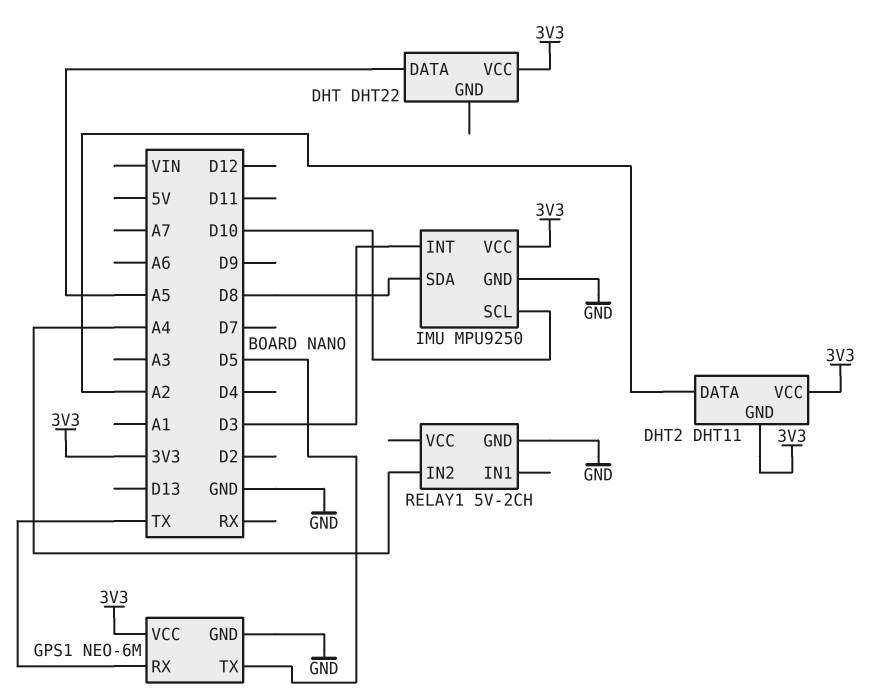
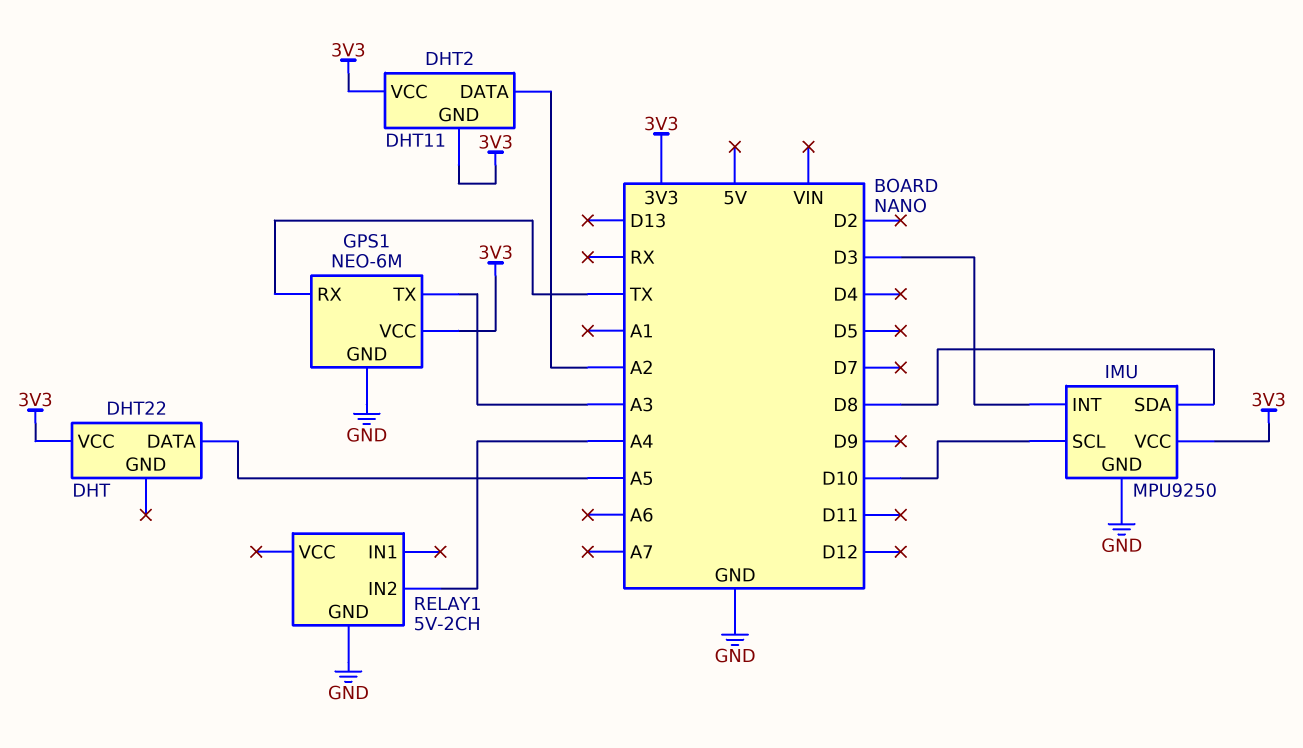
GPS1 pin TX: D5 -> A3

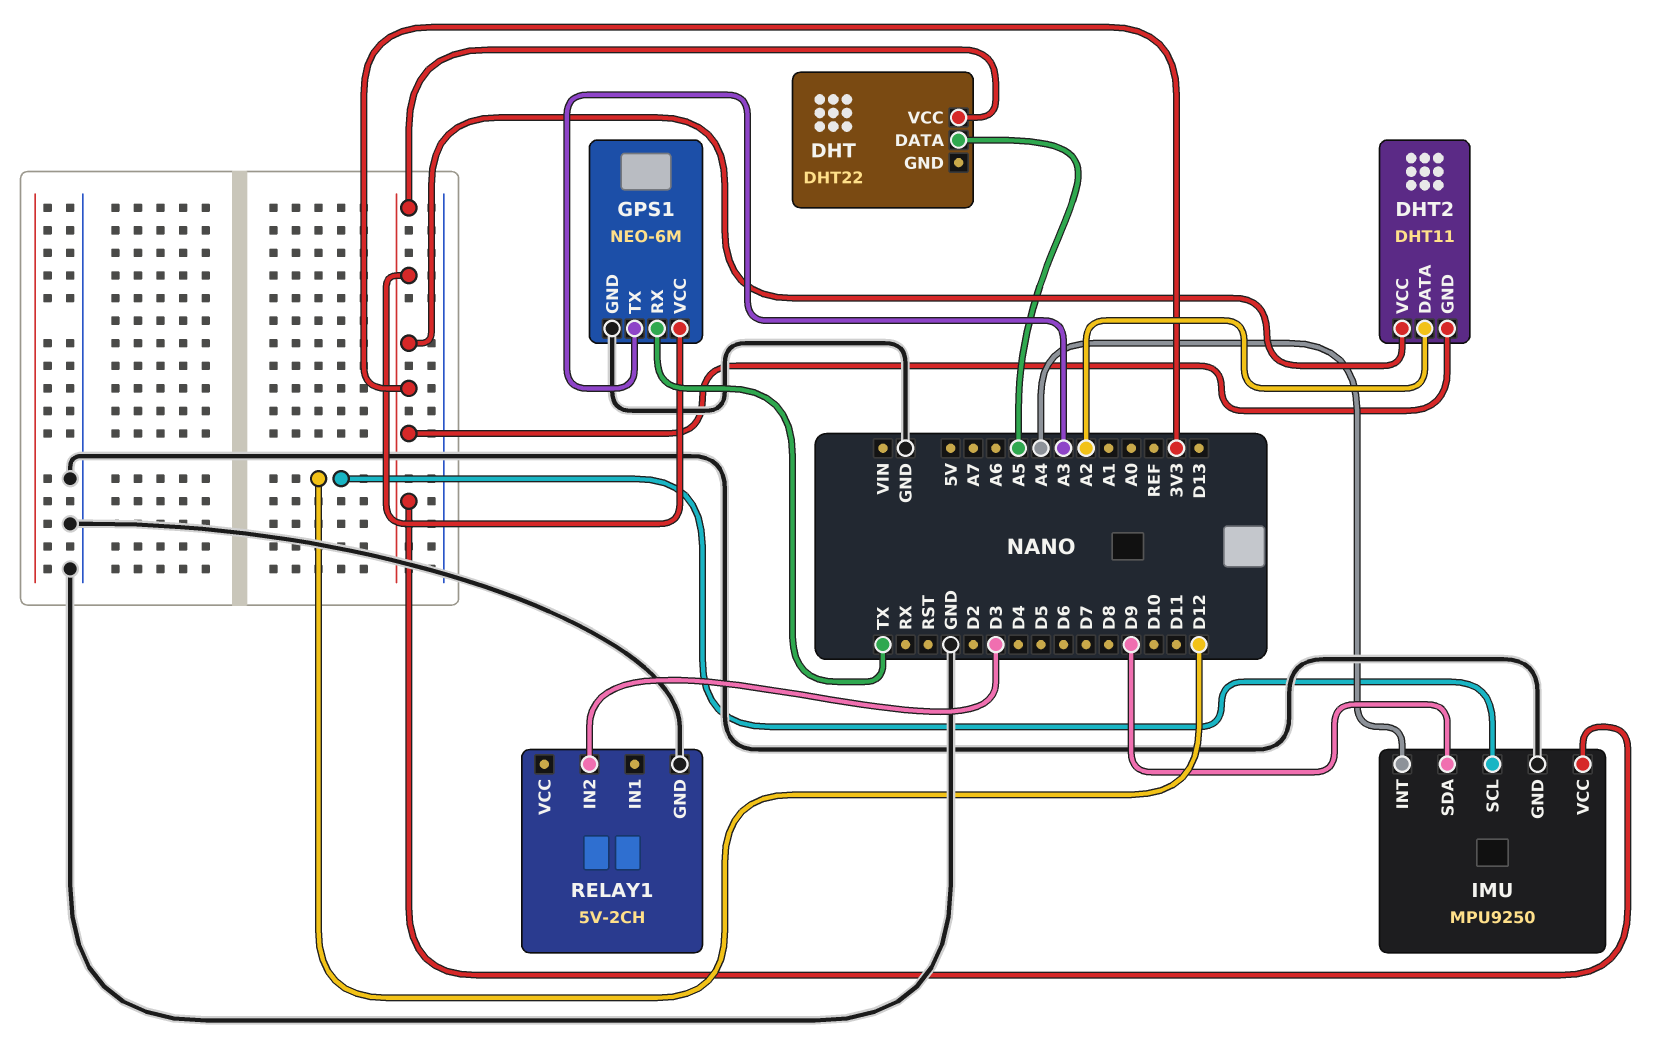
IMU pin INT: D3 -> A4
IMU pin SCL: D10 -> D12
IMU pin SDA: D8 -> D9
RELAY1 pin IN2: A4 -> D3

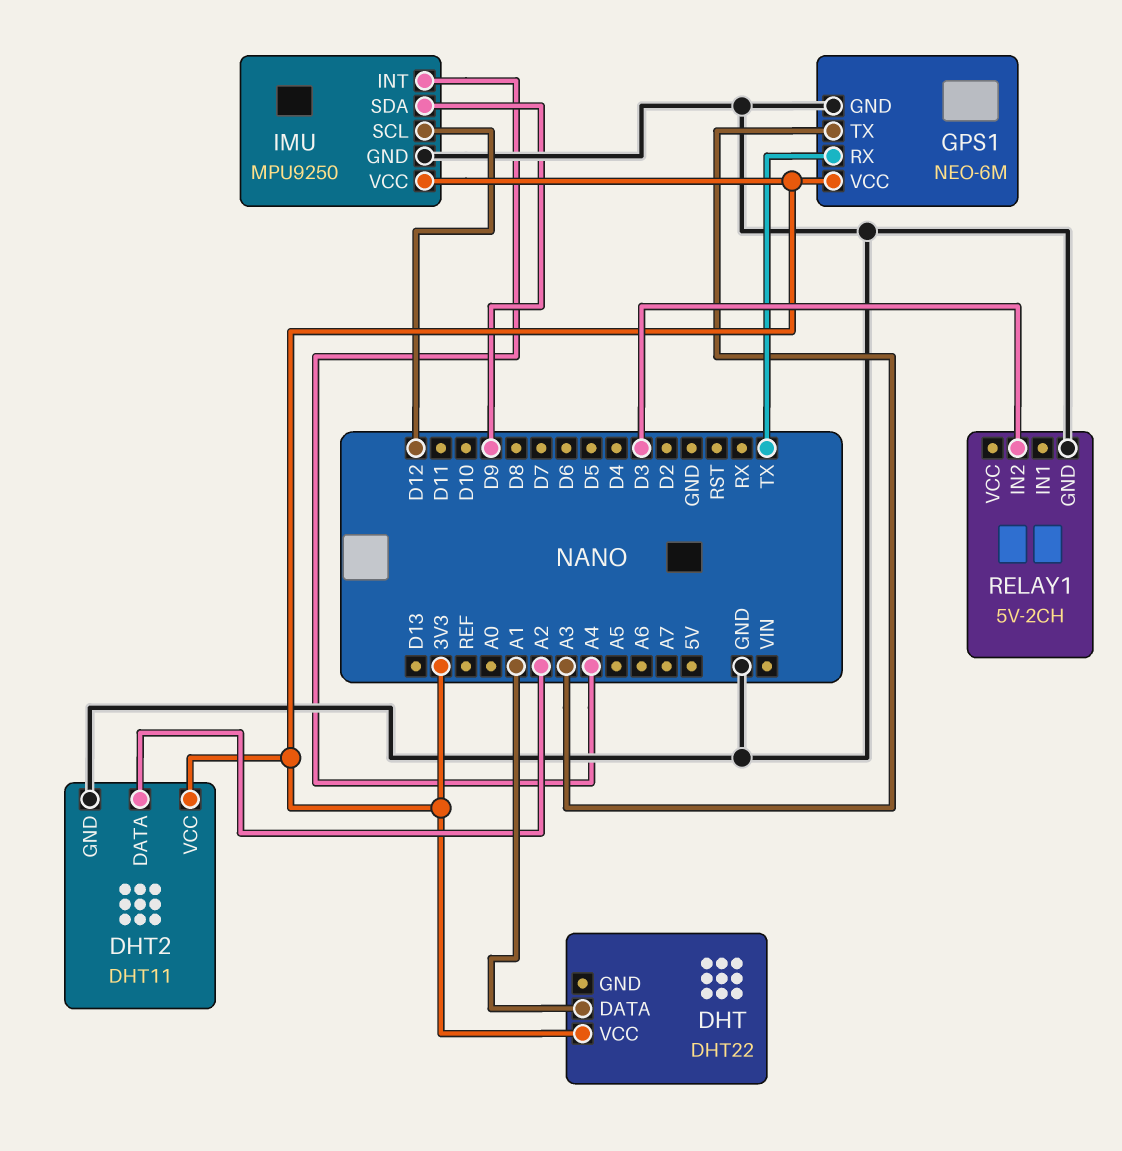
DHT pin DATA: A5 -> A1
DHT2 pin GND: 3V3 -> GND

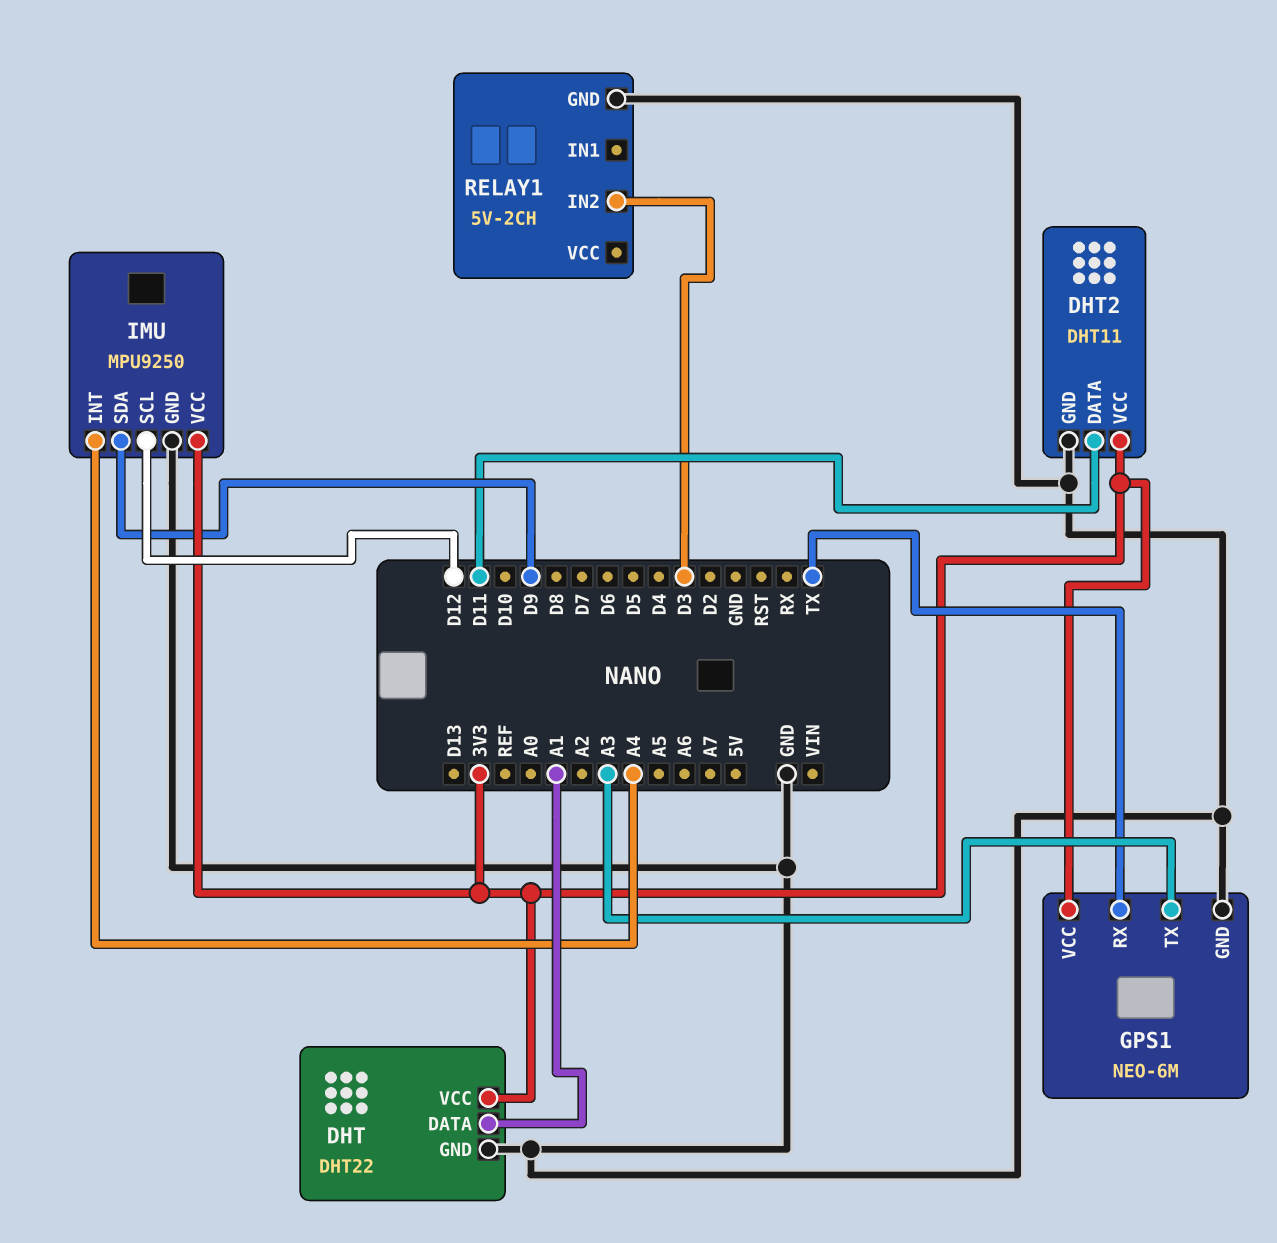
DHT pin GND: none -> GND
DHT2 pin DATA: A2 -> D11

